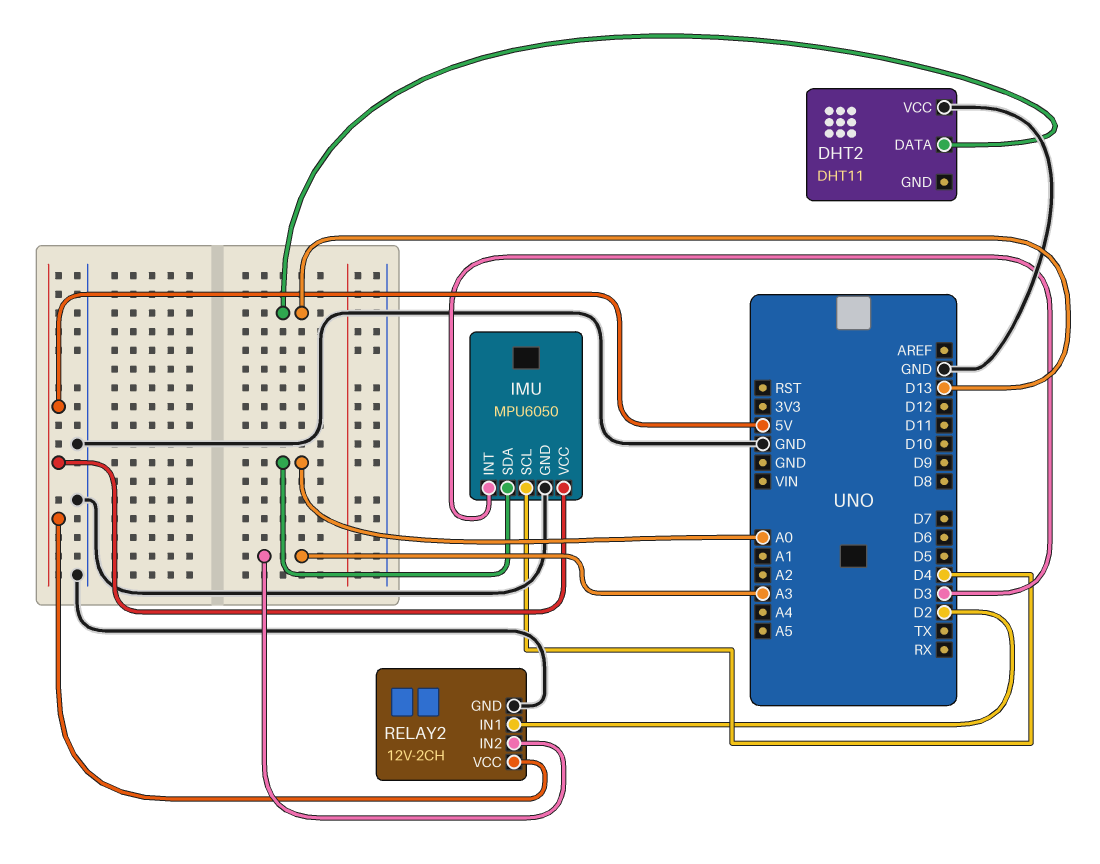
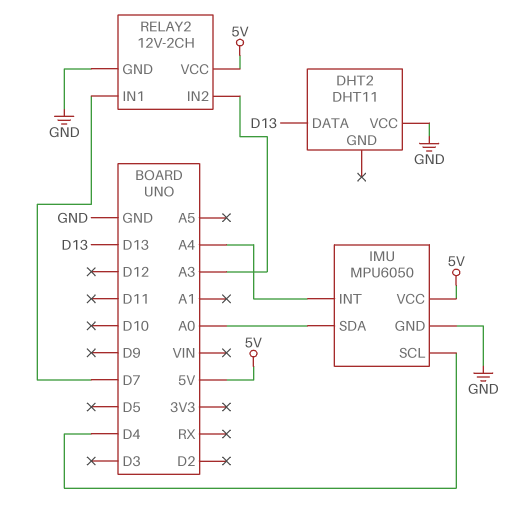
IMU pin INT: D3 -> A4
RELAY2 pin IN1: D2 -> D7

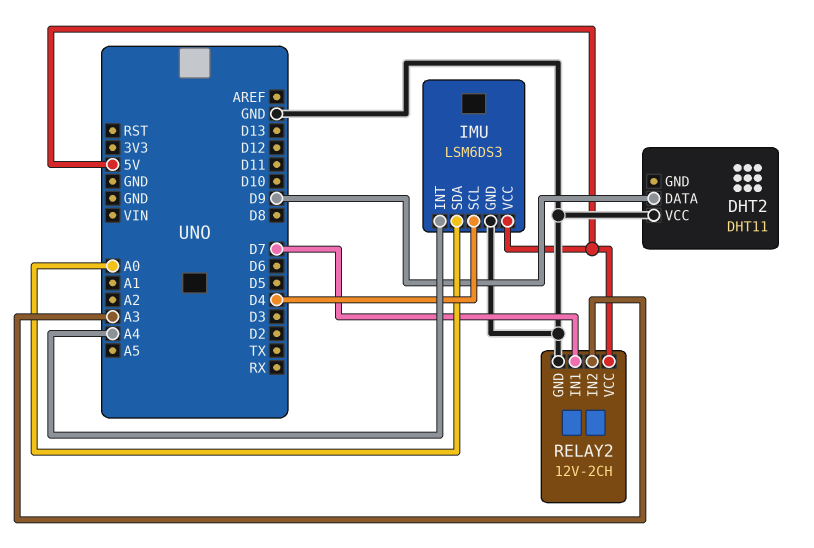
DHT2 pin DATA: D13 -> D9
IMU: MPU6050 -> LSM6DS3

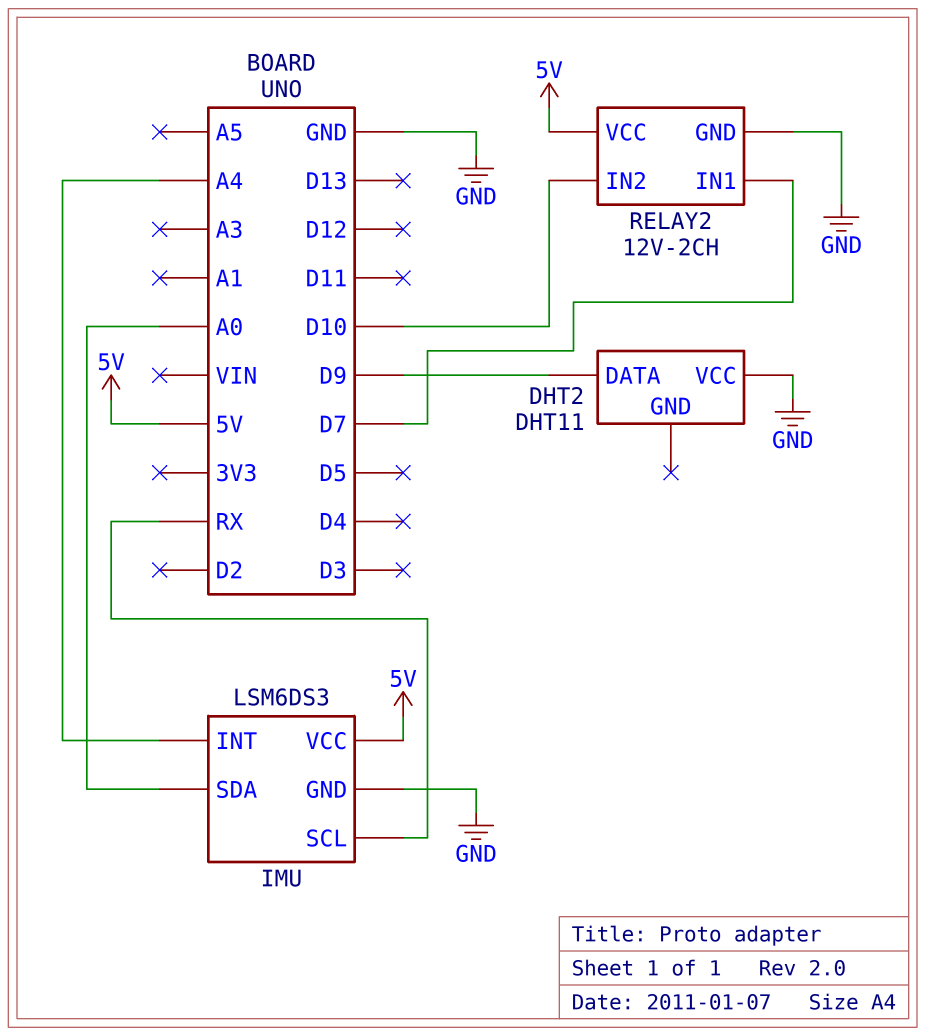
IMU pin SCL: D4 -> RX
RELAY2 pin IN2: A3 -> D10

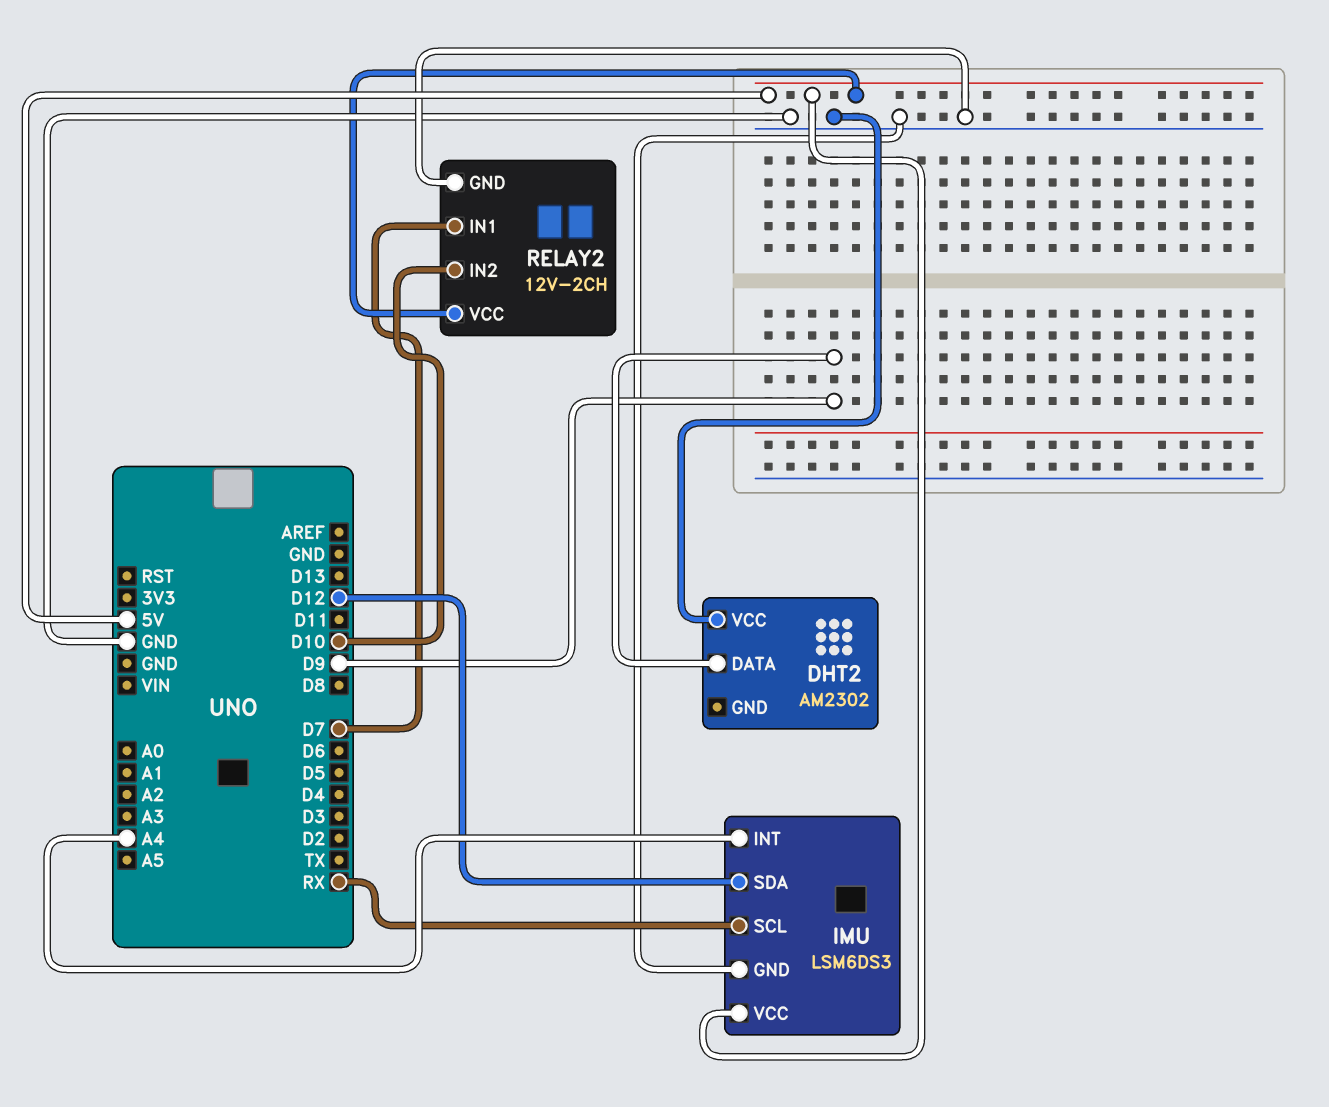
DHT2: DHT11 -> AM2302
IMU pin SDA: A0 -> D12

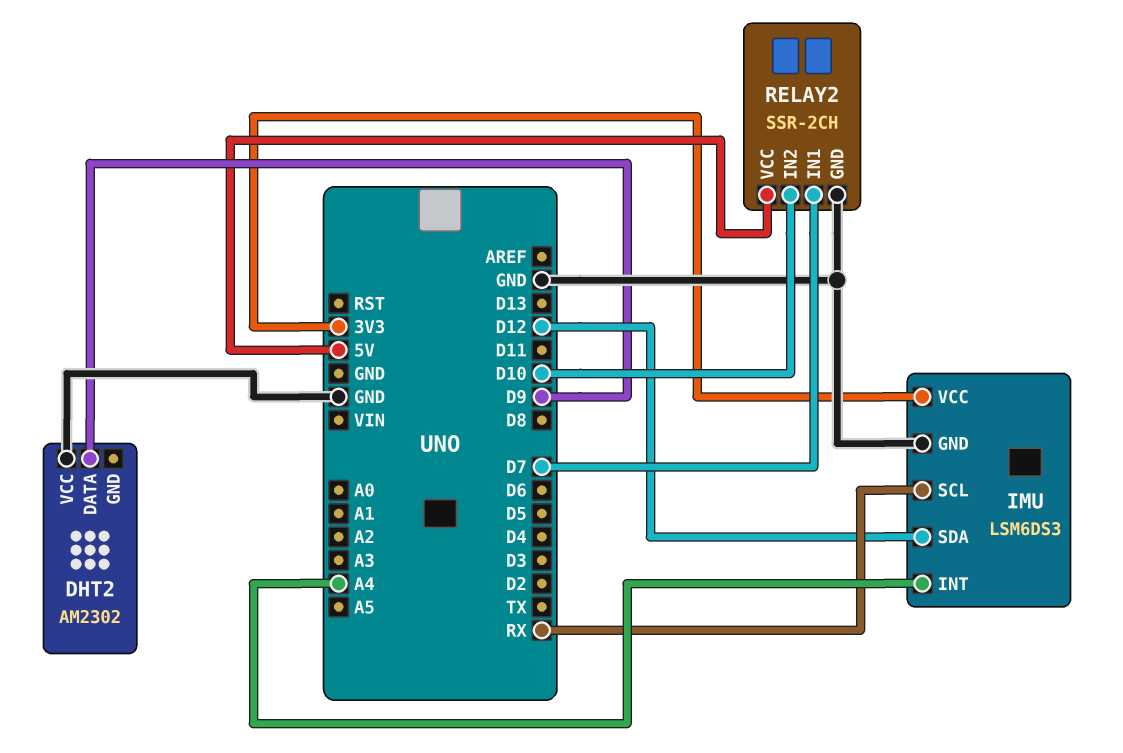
IMU pin VCC: 5V -> 3V3
RELAY2: 12V-2CH -> SSR-2CH

